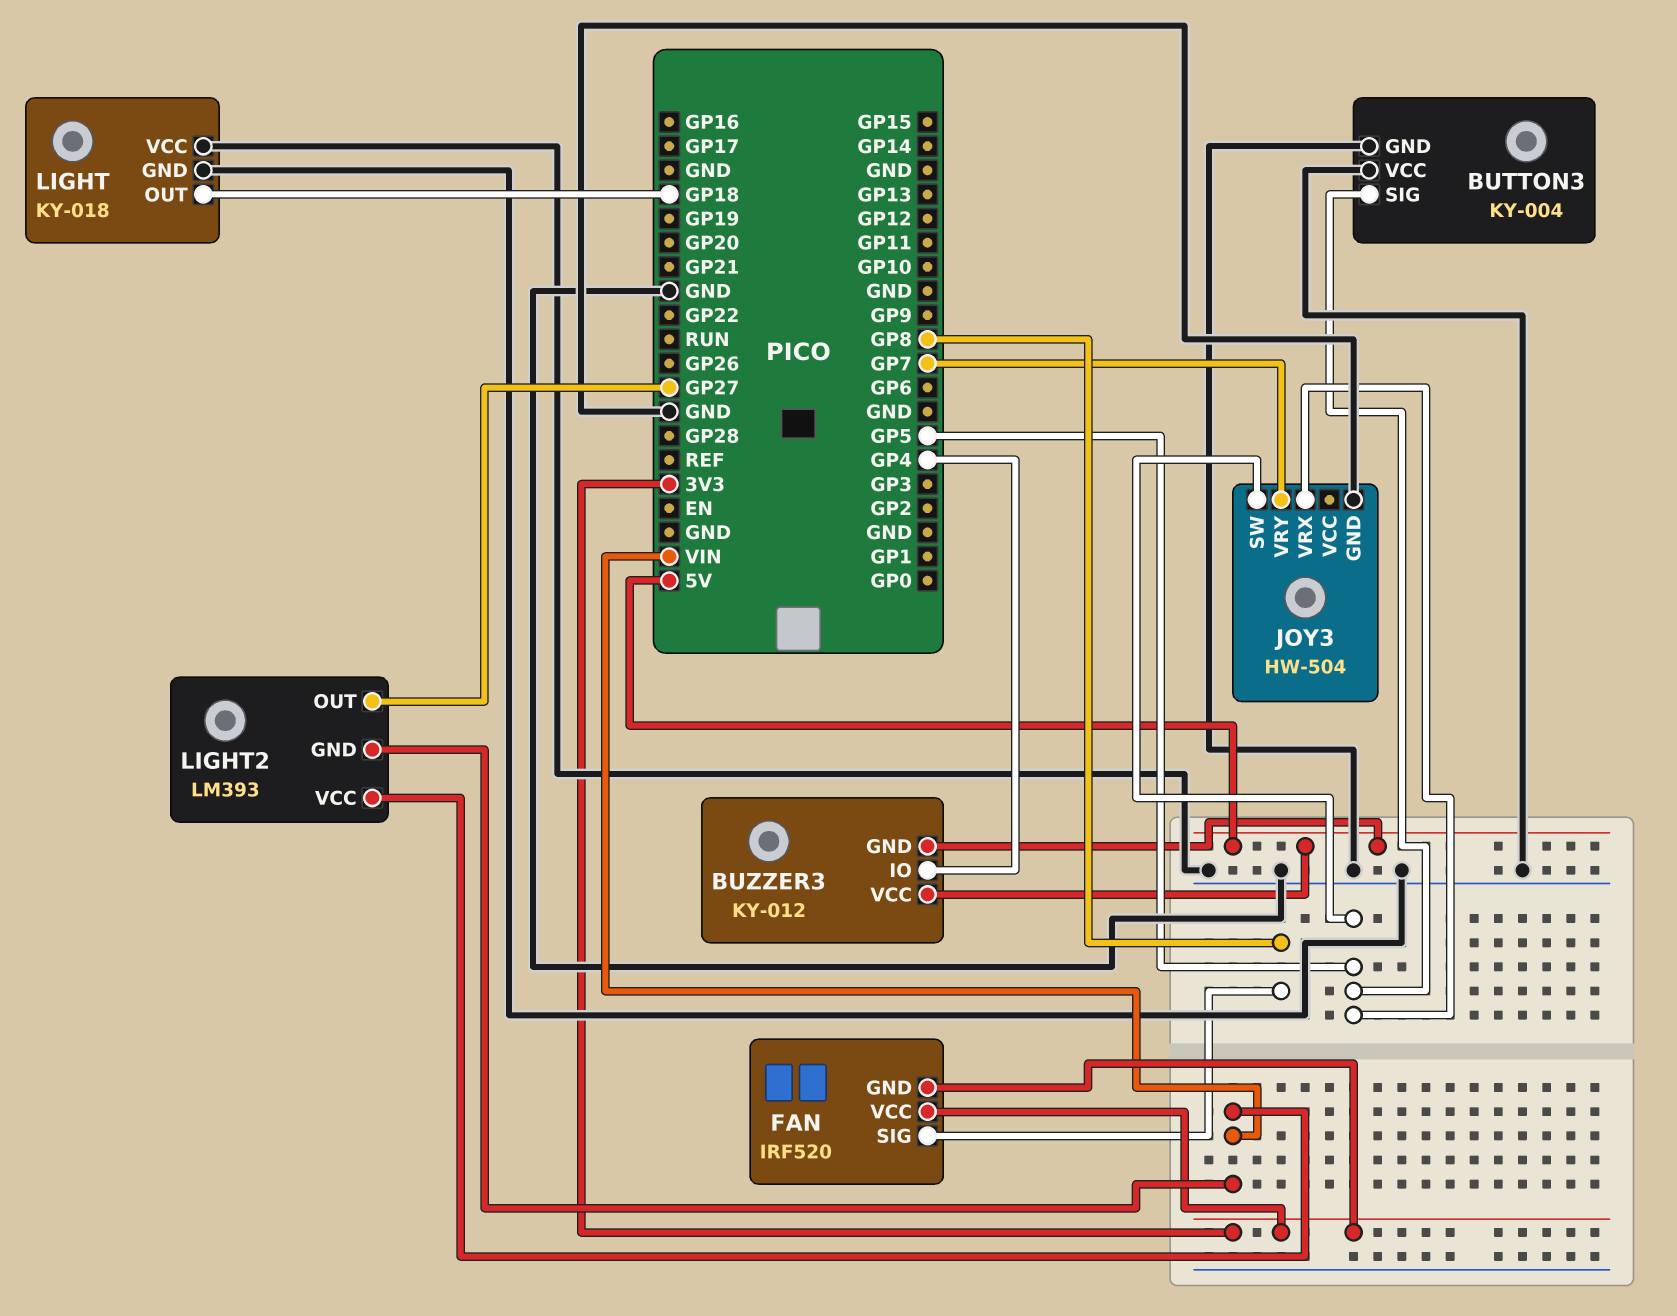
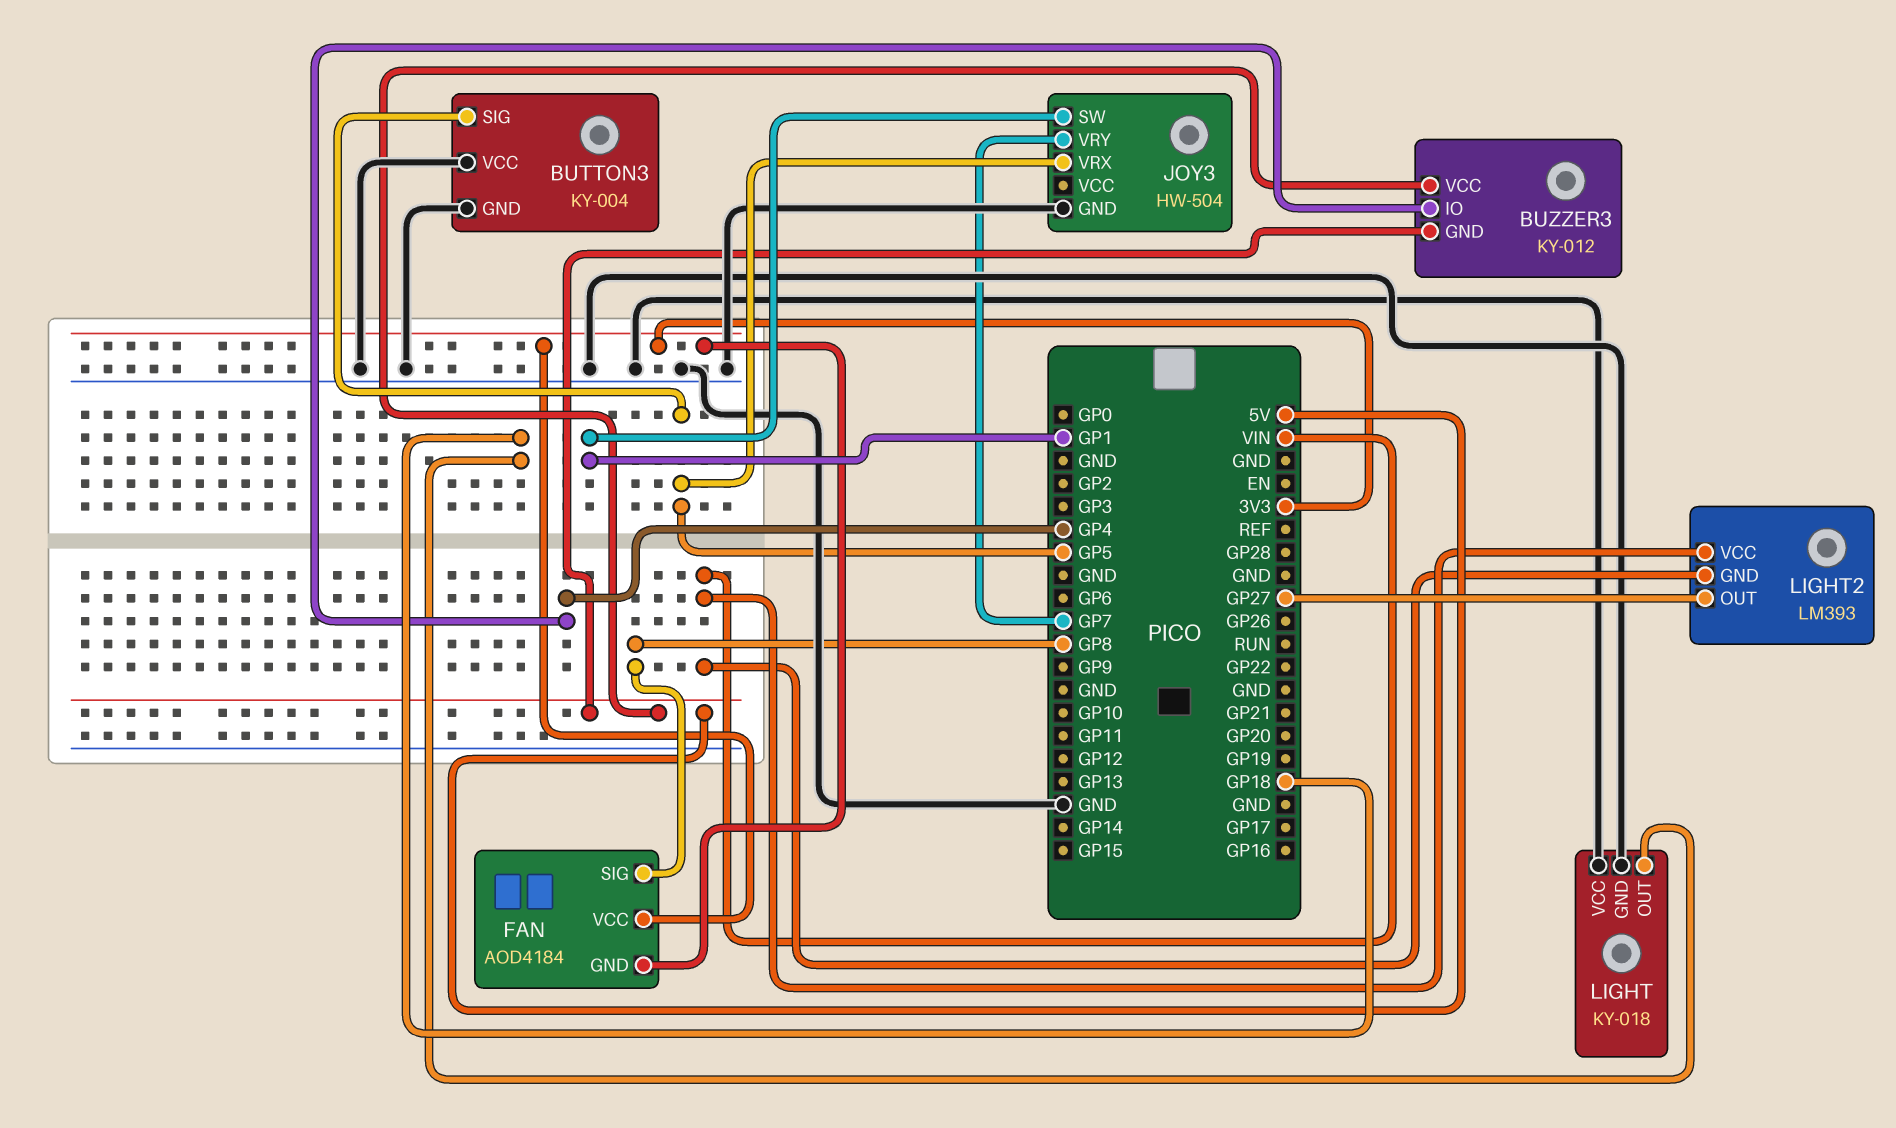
FAN: IRF520 -> AOD4184
JOY3 pin SW: GP5 -> GP1

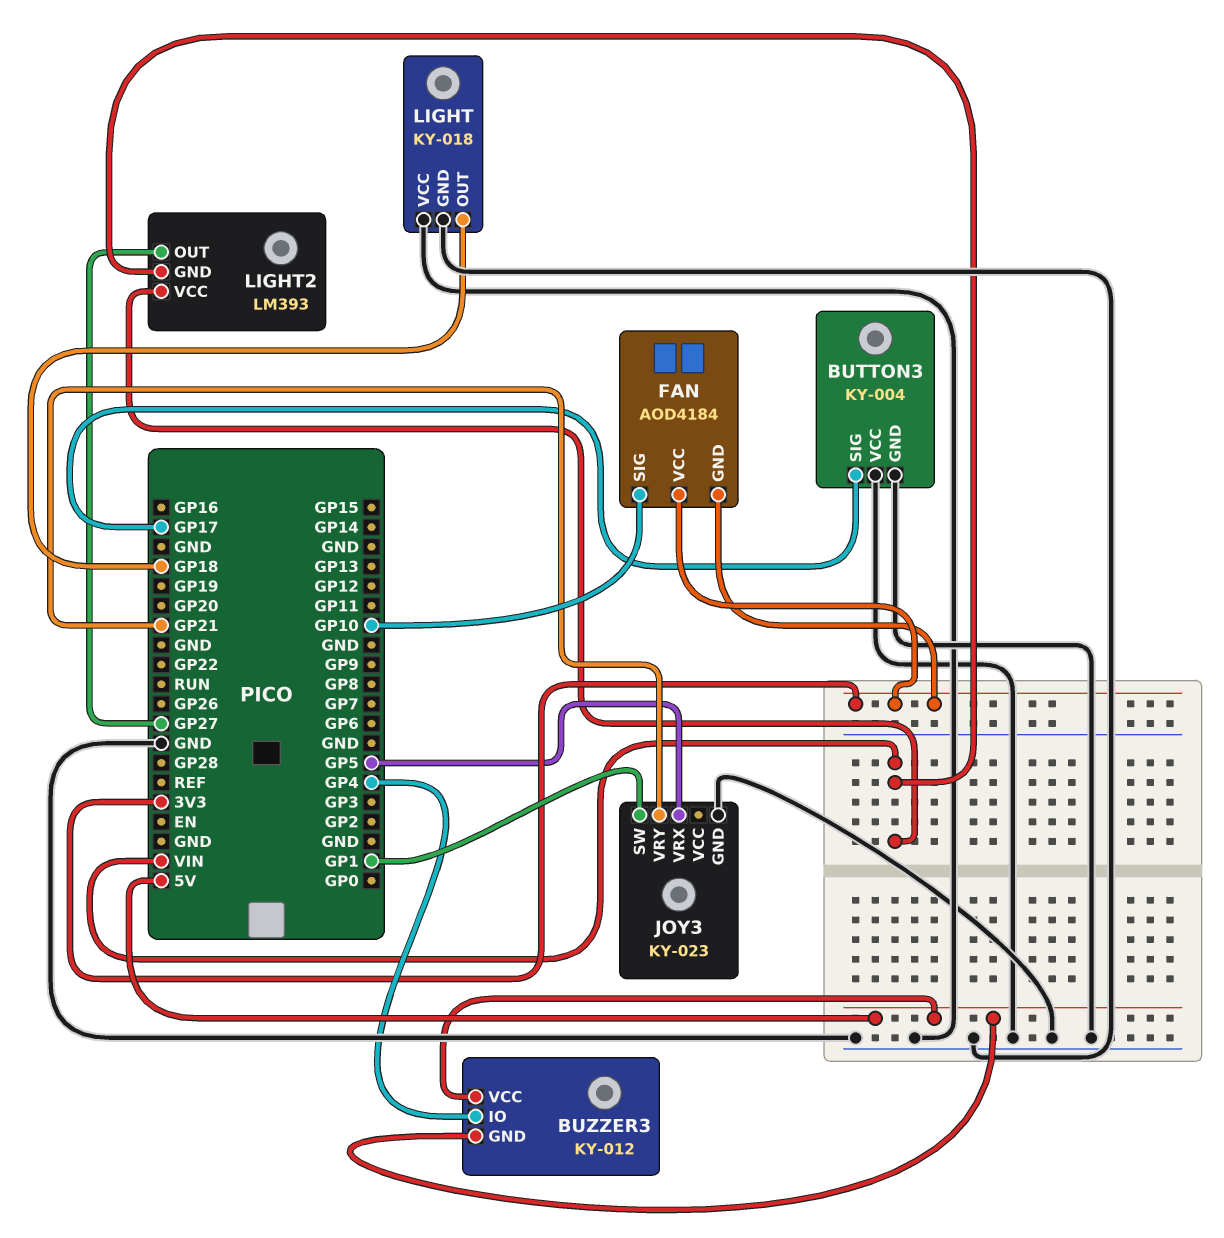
BUTTON3 pin SIG: GP5 -> GP17
FAN pin SIG: GP8 -> GP10
JOY3: HW-504 -> KY-023
JOY3 pin VRY: GP7 -> GP21

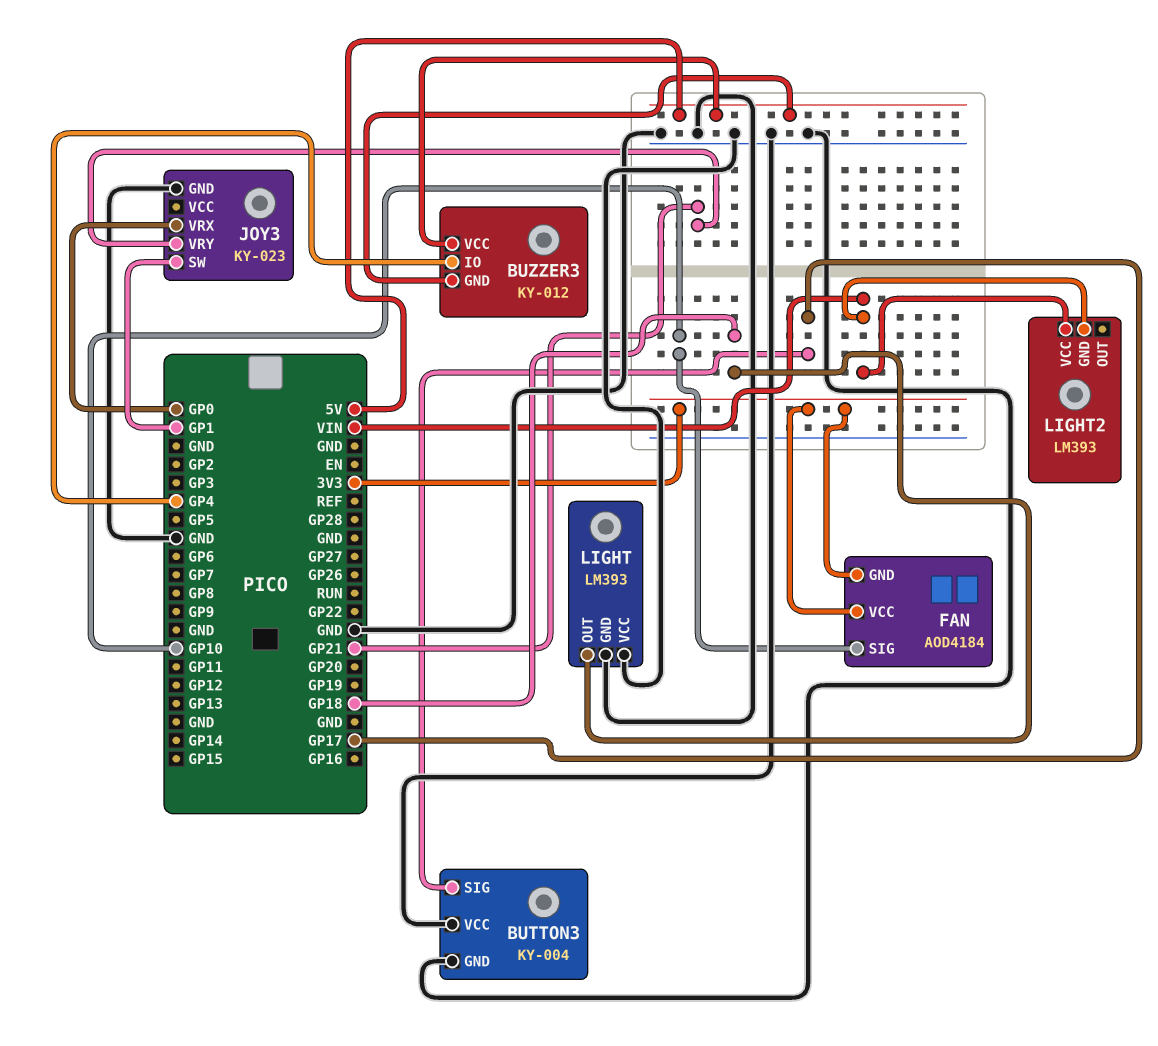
JOY3 pin VRX: GP5 -> GP0
LIGHT: KY-018 -> LM393
LIGHT2 pin OUT: GP27 -> none

